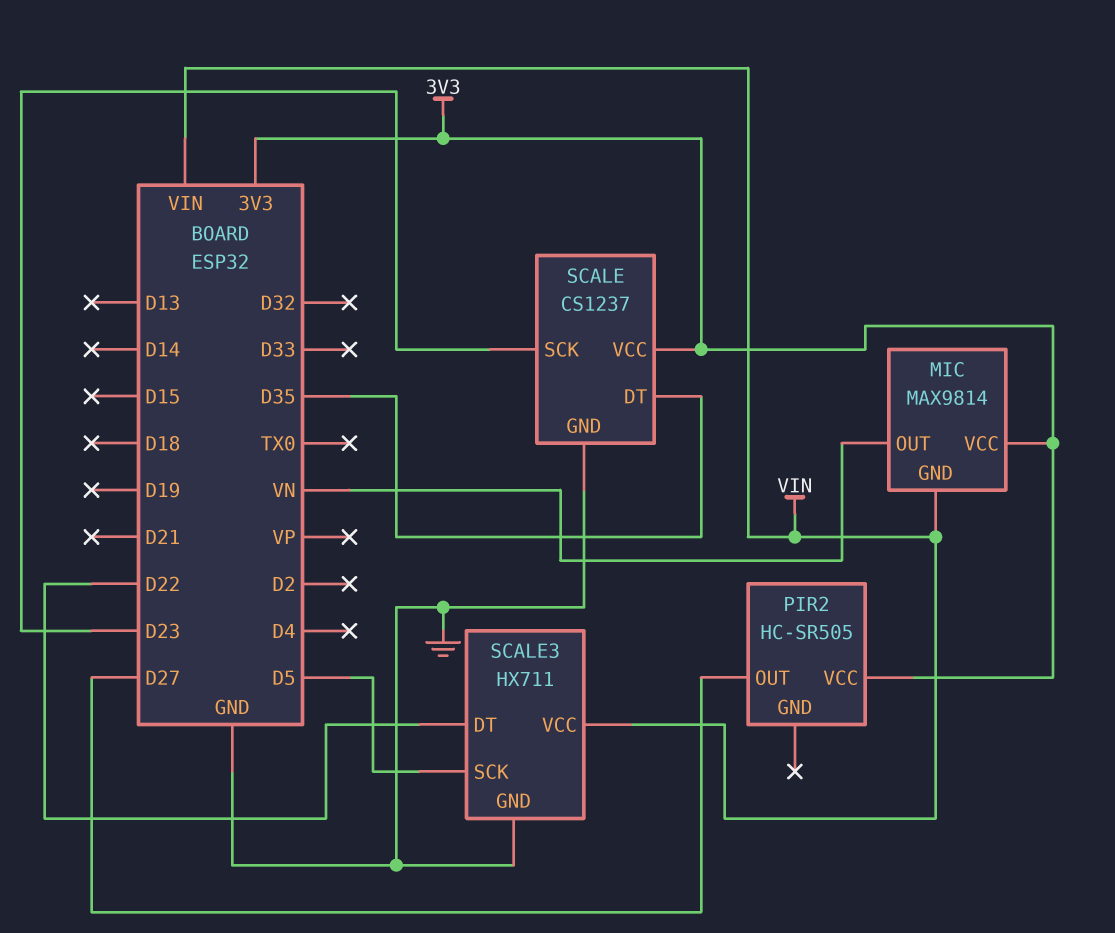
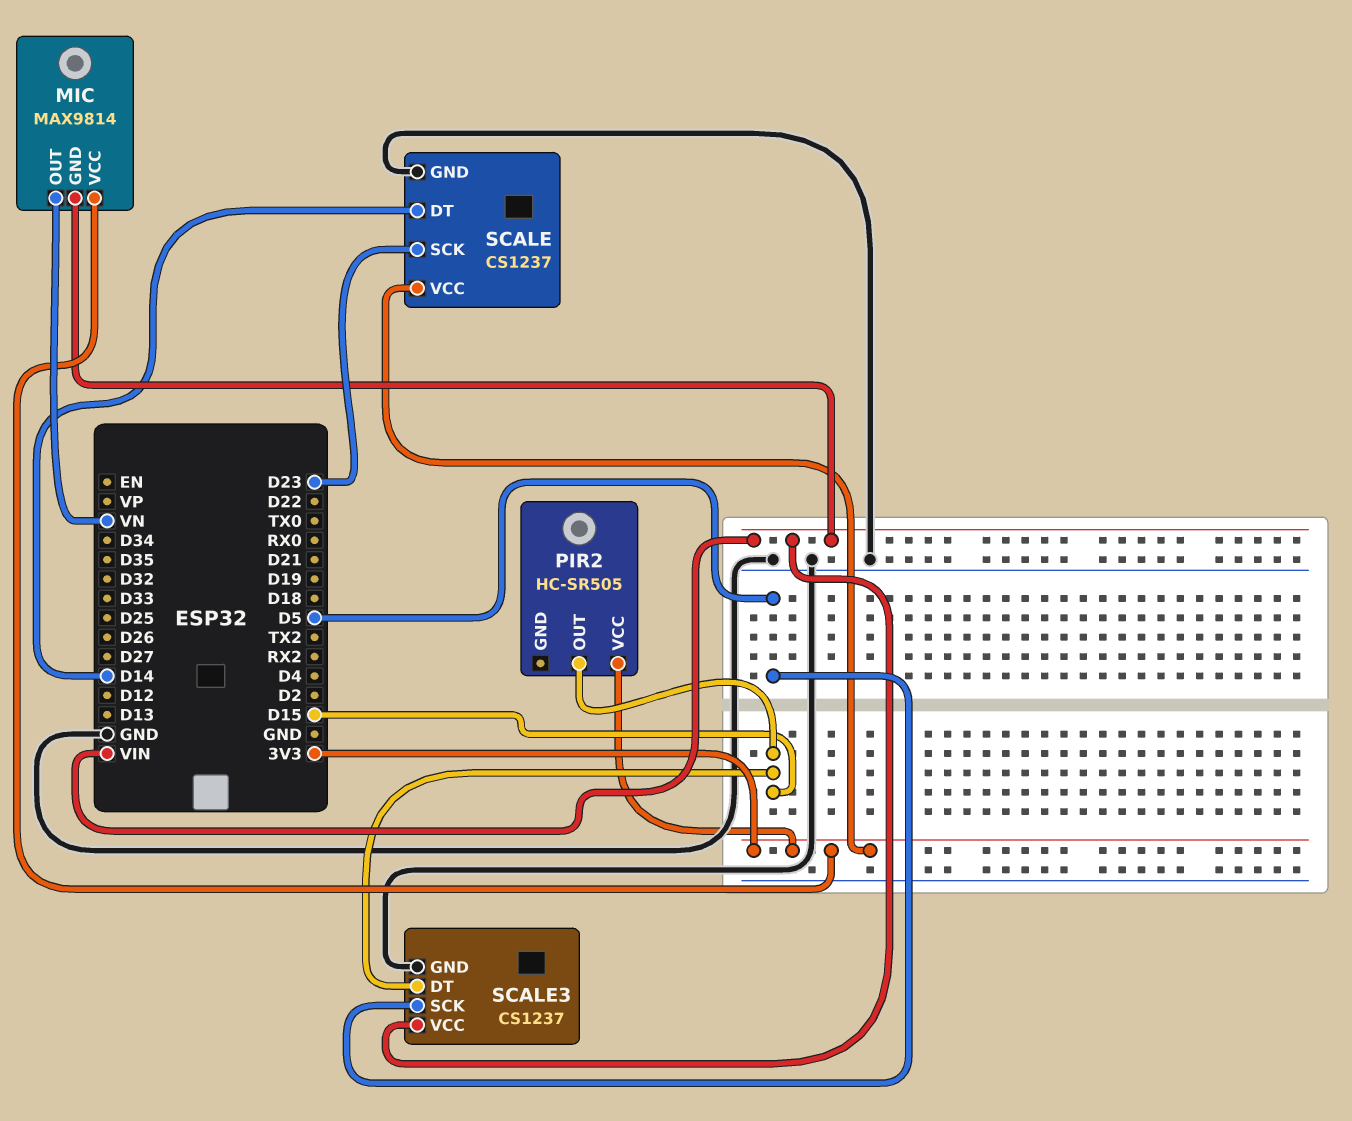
PIR2 pin OUT: D27 -> D15
SCALE pin DT: D35 -> D14
SCALE3: HX711 -> CS1237
SCALE3 pin DT: D22 -> D15

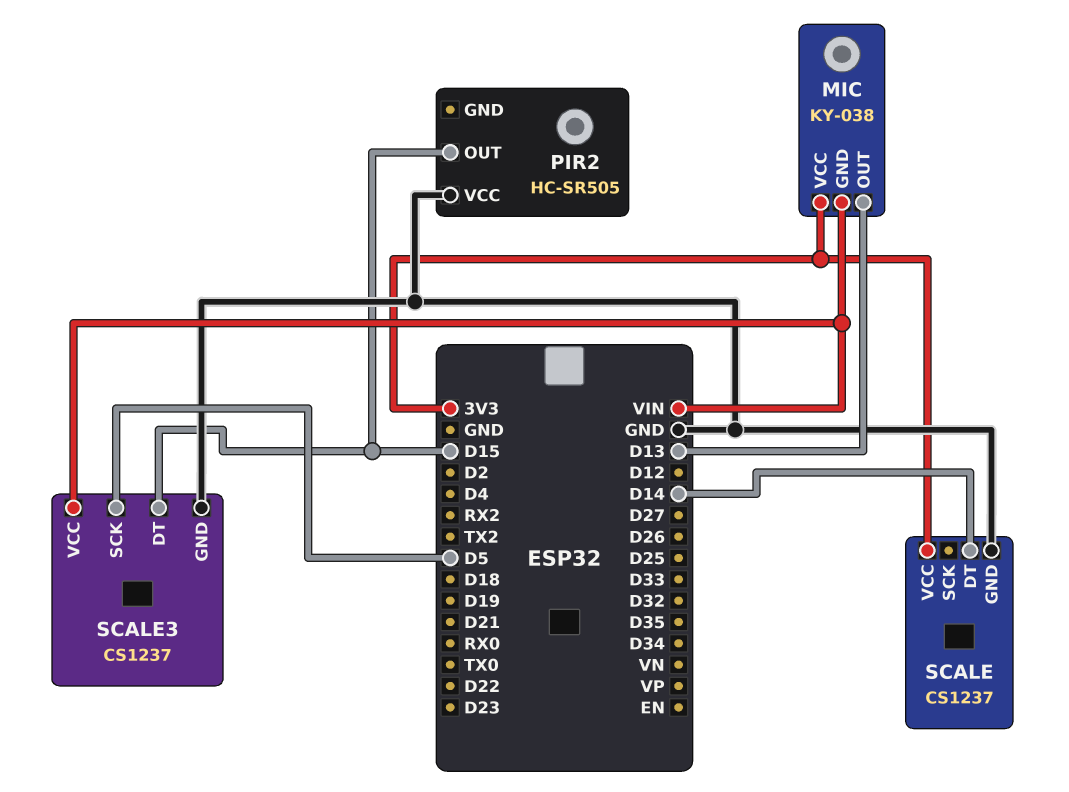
MIC: MAX9814 -> KY-038
MIC pin OUT: VN -> D13
PIR2 pin VCC: 3V3 -> GND
SCALE pin SCK: D23 -> none

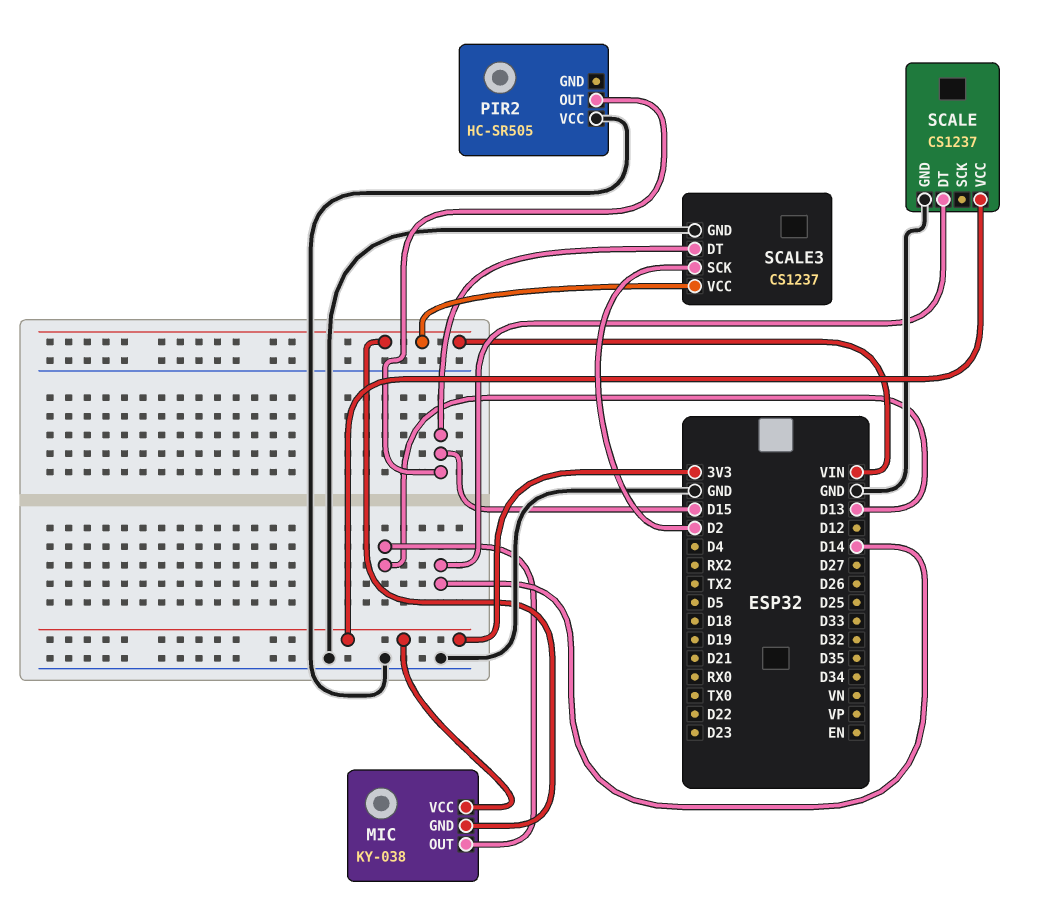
SCALE3 pin SCK: D5 -> D2

